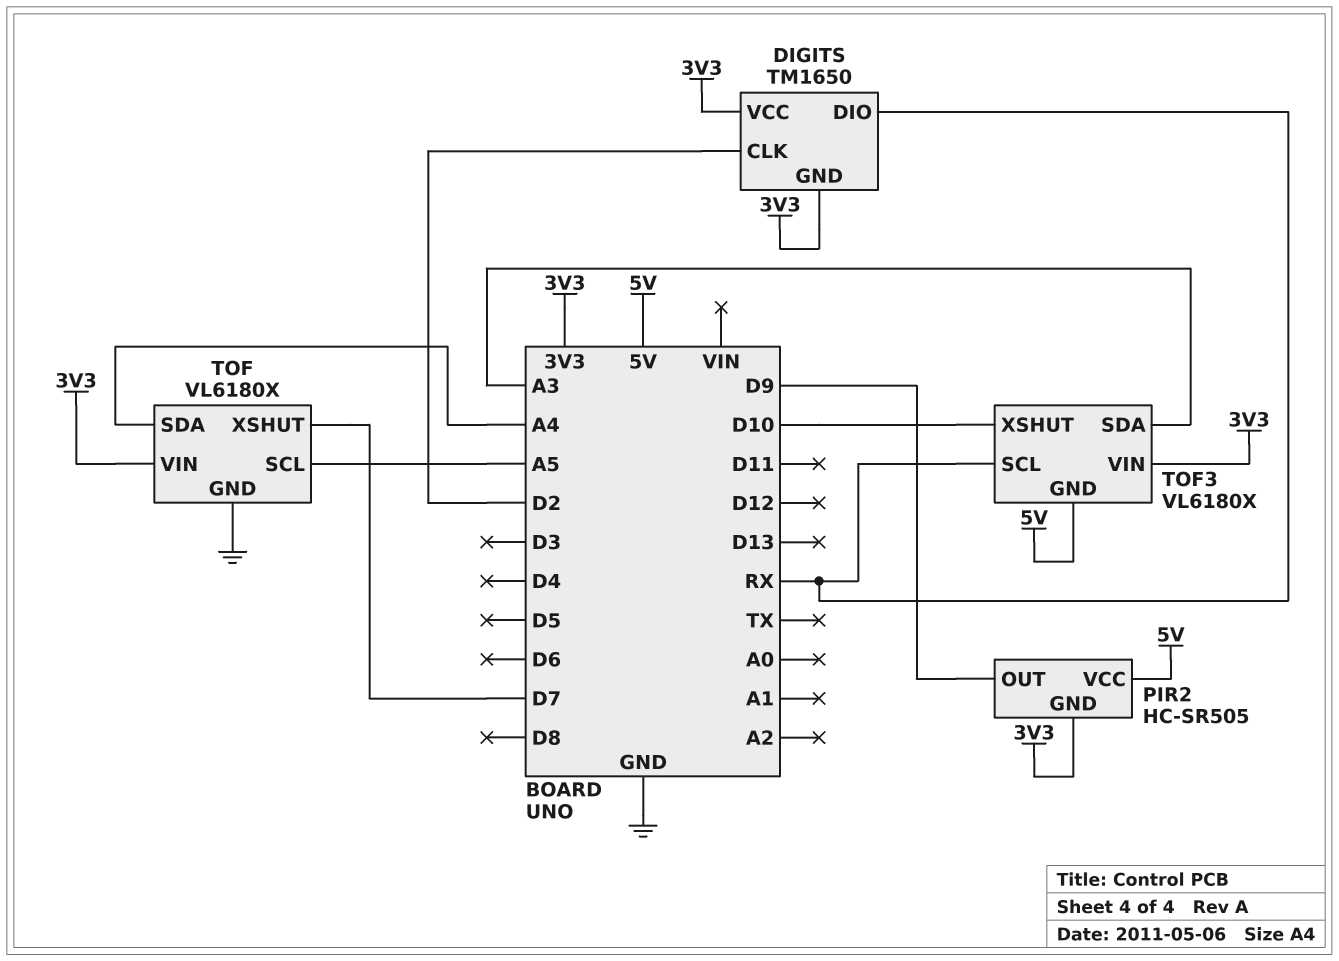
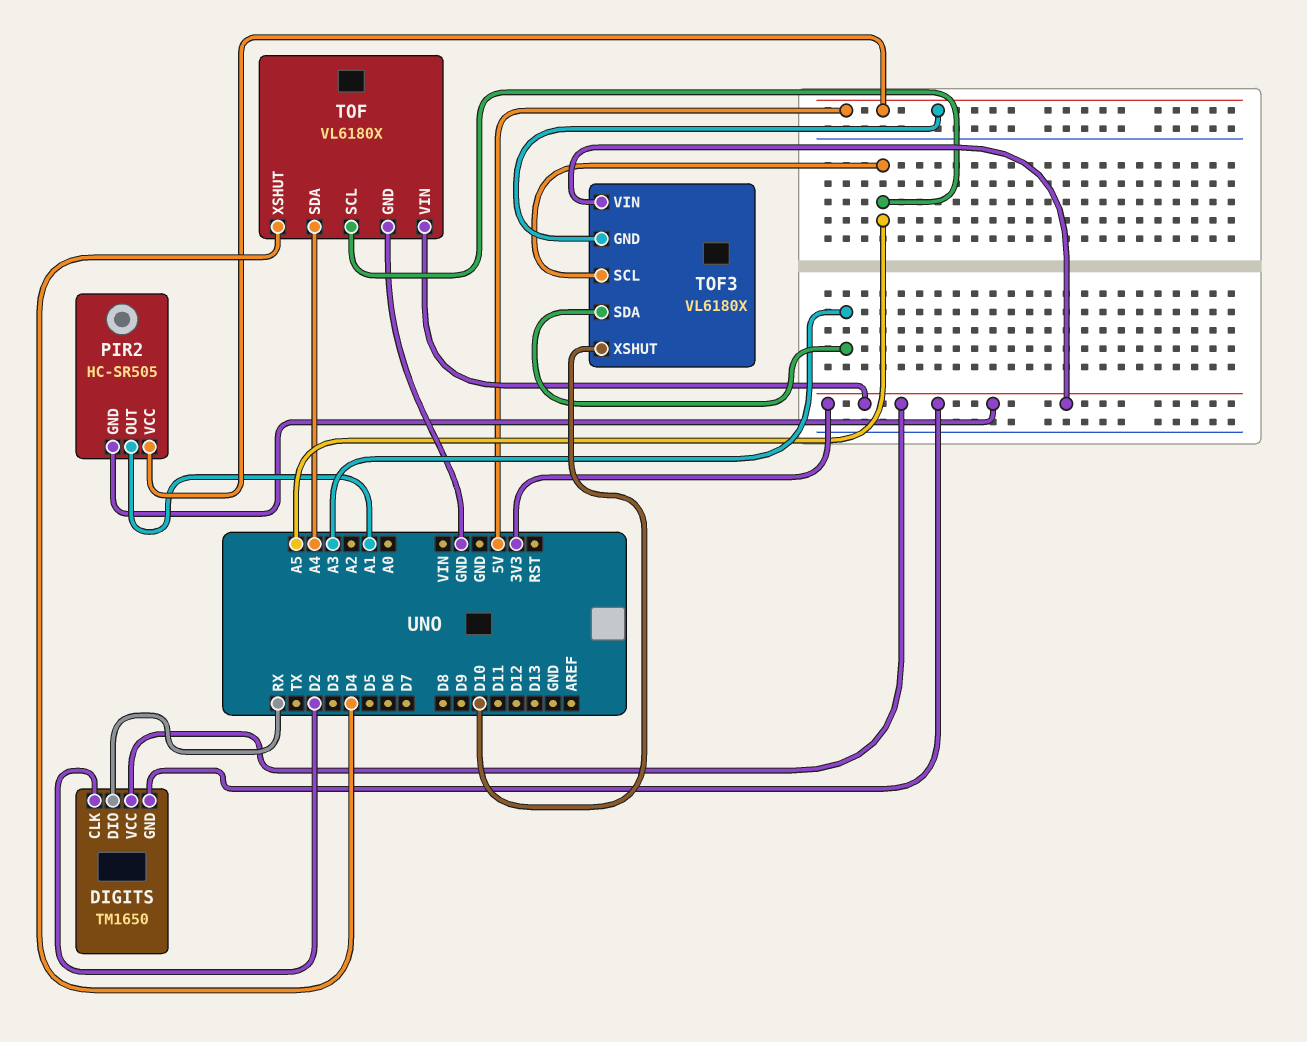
PIR2 pin OUT: D9 -> A1
TOF pin XSHUT: D7 -> D4
TOF3 pin SCL: RX -> A5

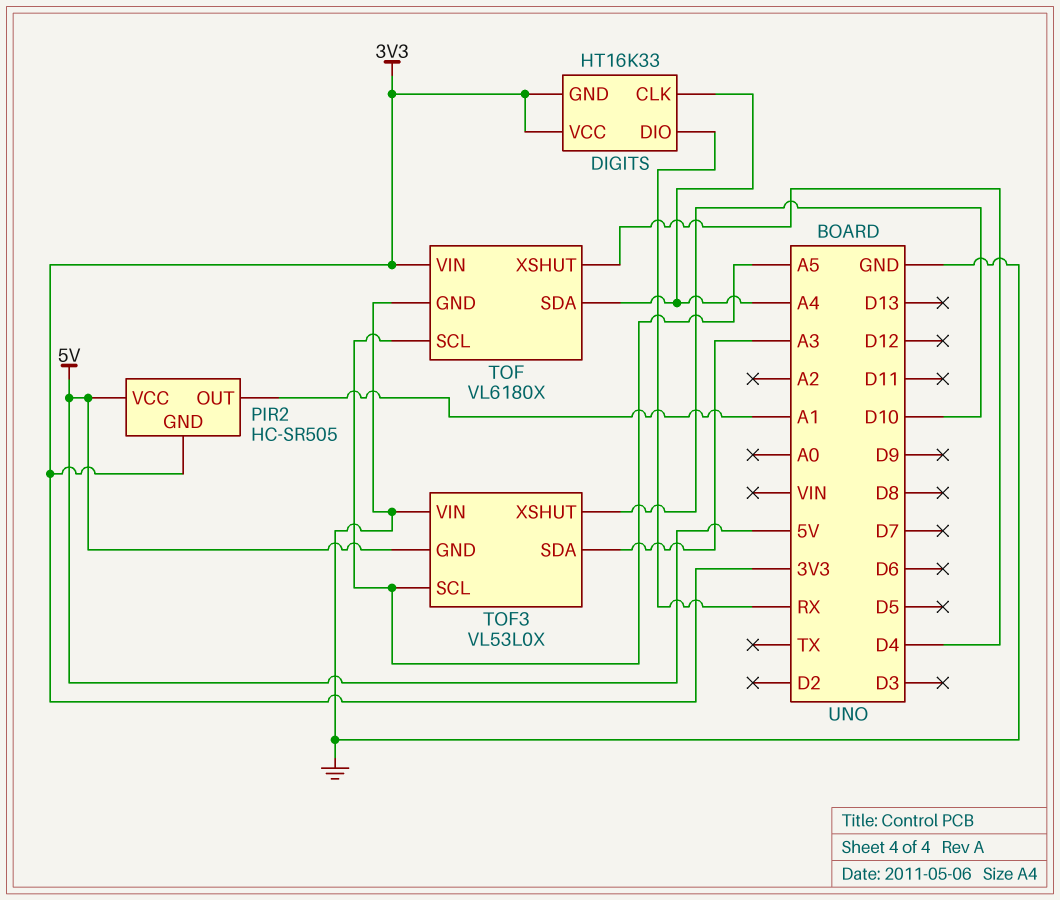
DIGITS: TM1650 -> HT16K33
DIGITS pin CLK: D2 -> A4
TOF3: VL6180X -> VL53L0X
TOF3 pin VIN: 3V3 -> GND

